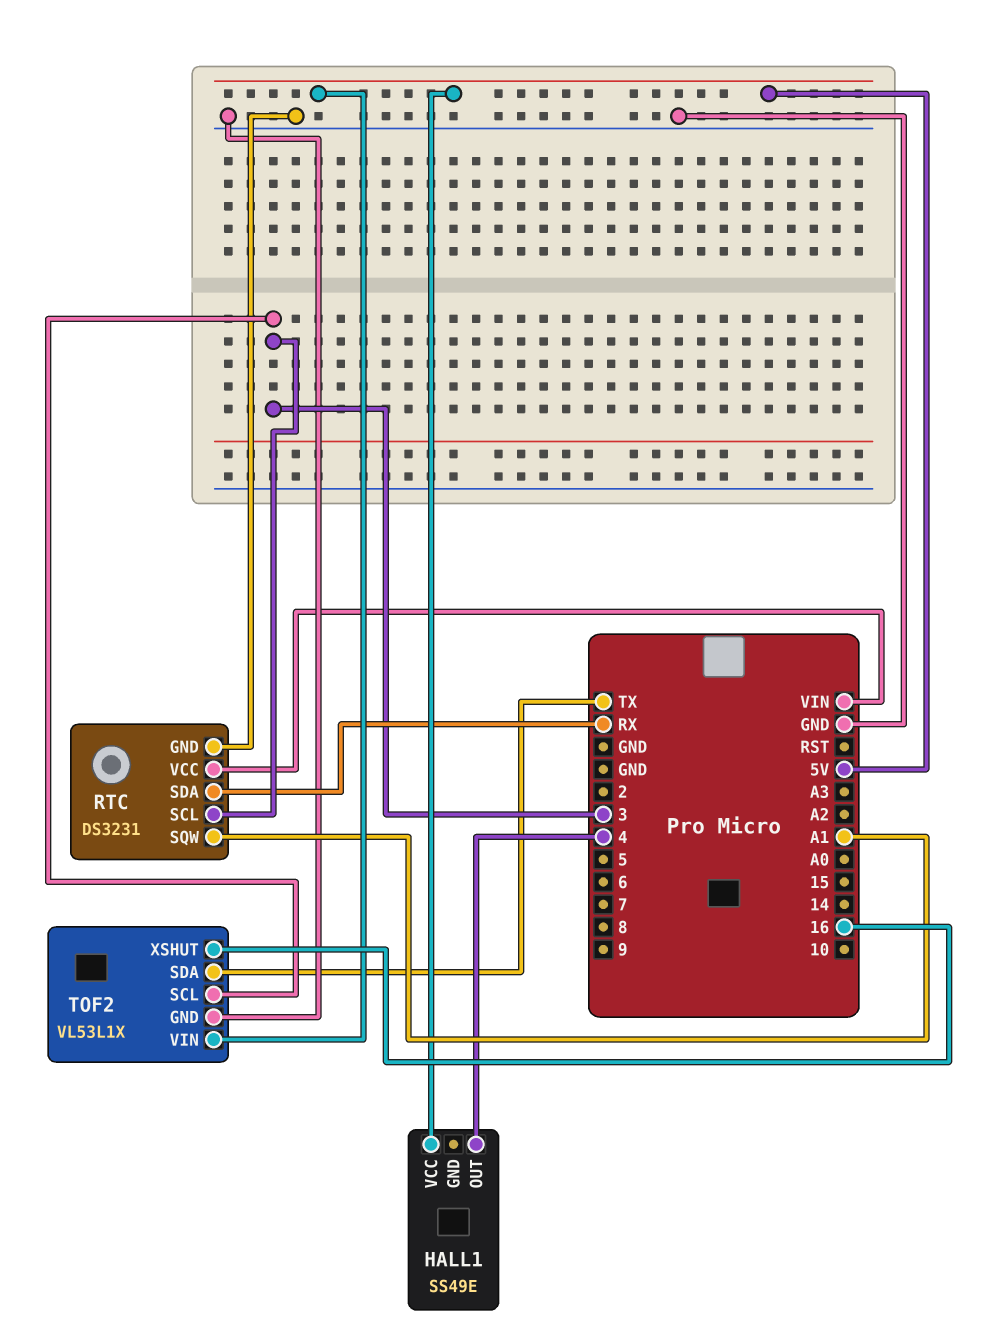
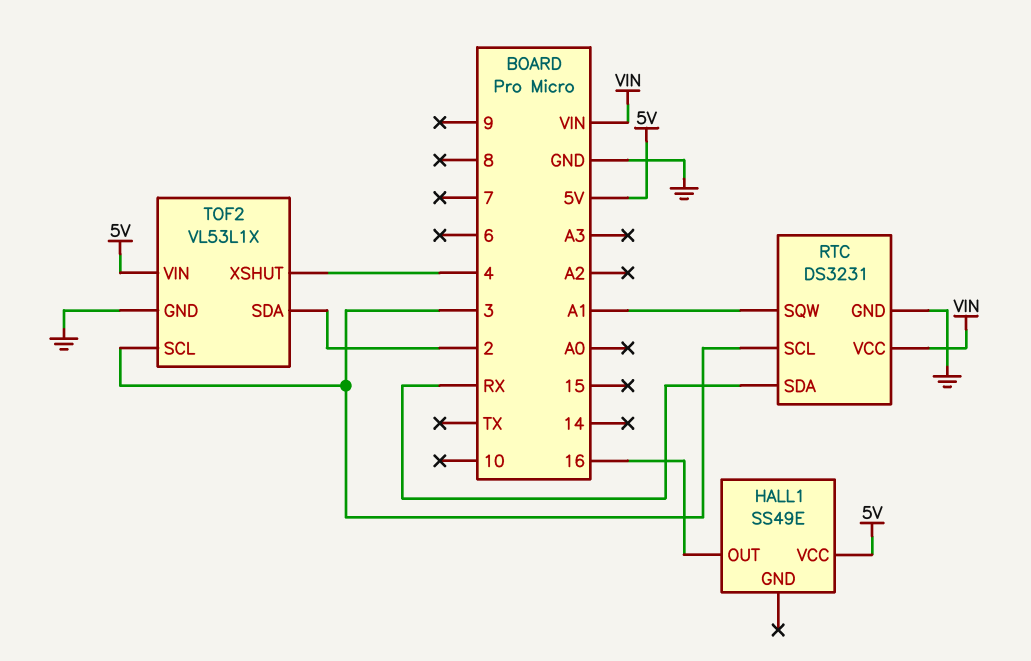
HALL1 pin OUT: 4 -> 16
TOF2 pin SDA: TX -> 2
TOF2 pin XSHUT: 16 -> 4

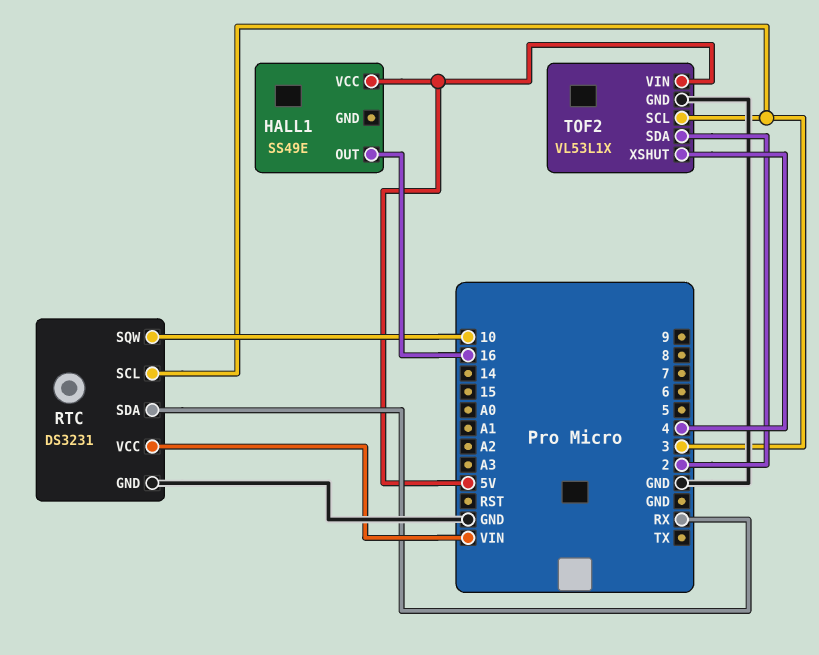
RTC pin SQW: A1 -> 10

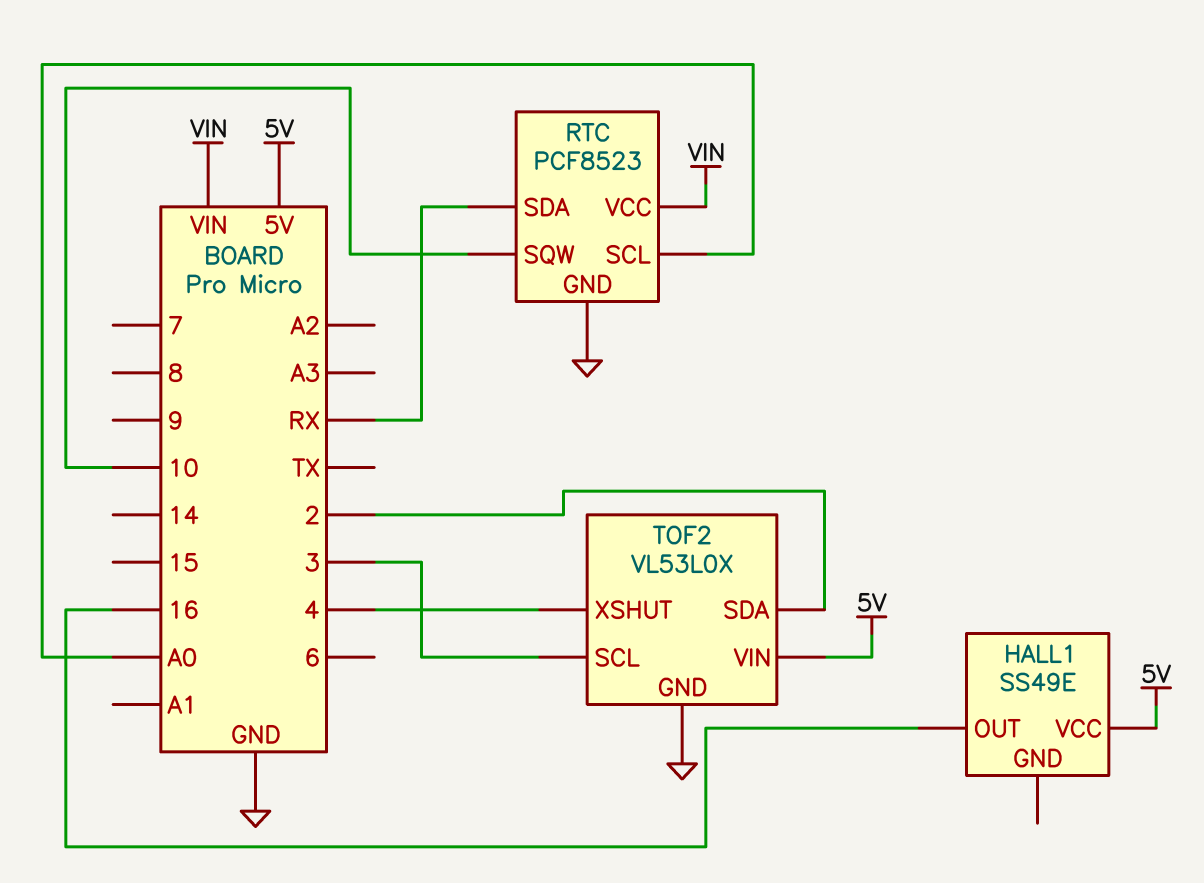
RTC: DS3231 -> PCF8523
RTC pin SCL: 3 -> A0
TOF2: VL53L1X -> VL53L0X

